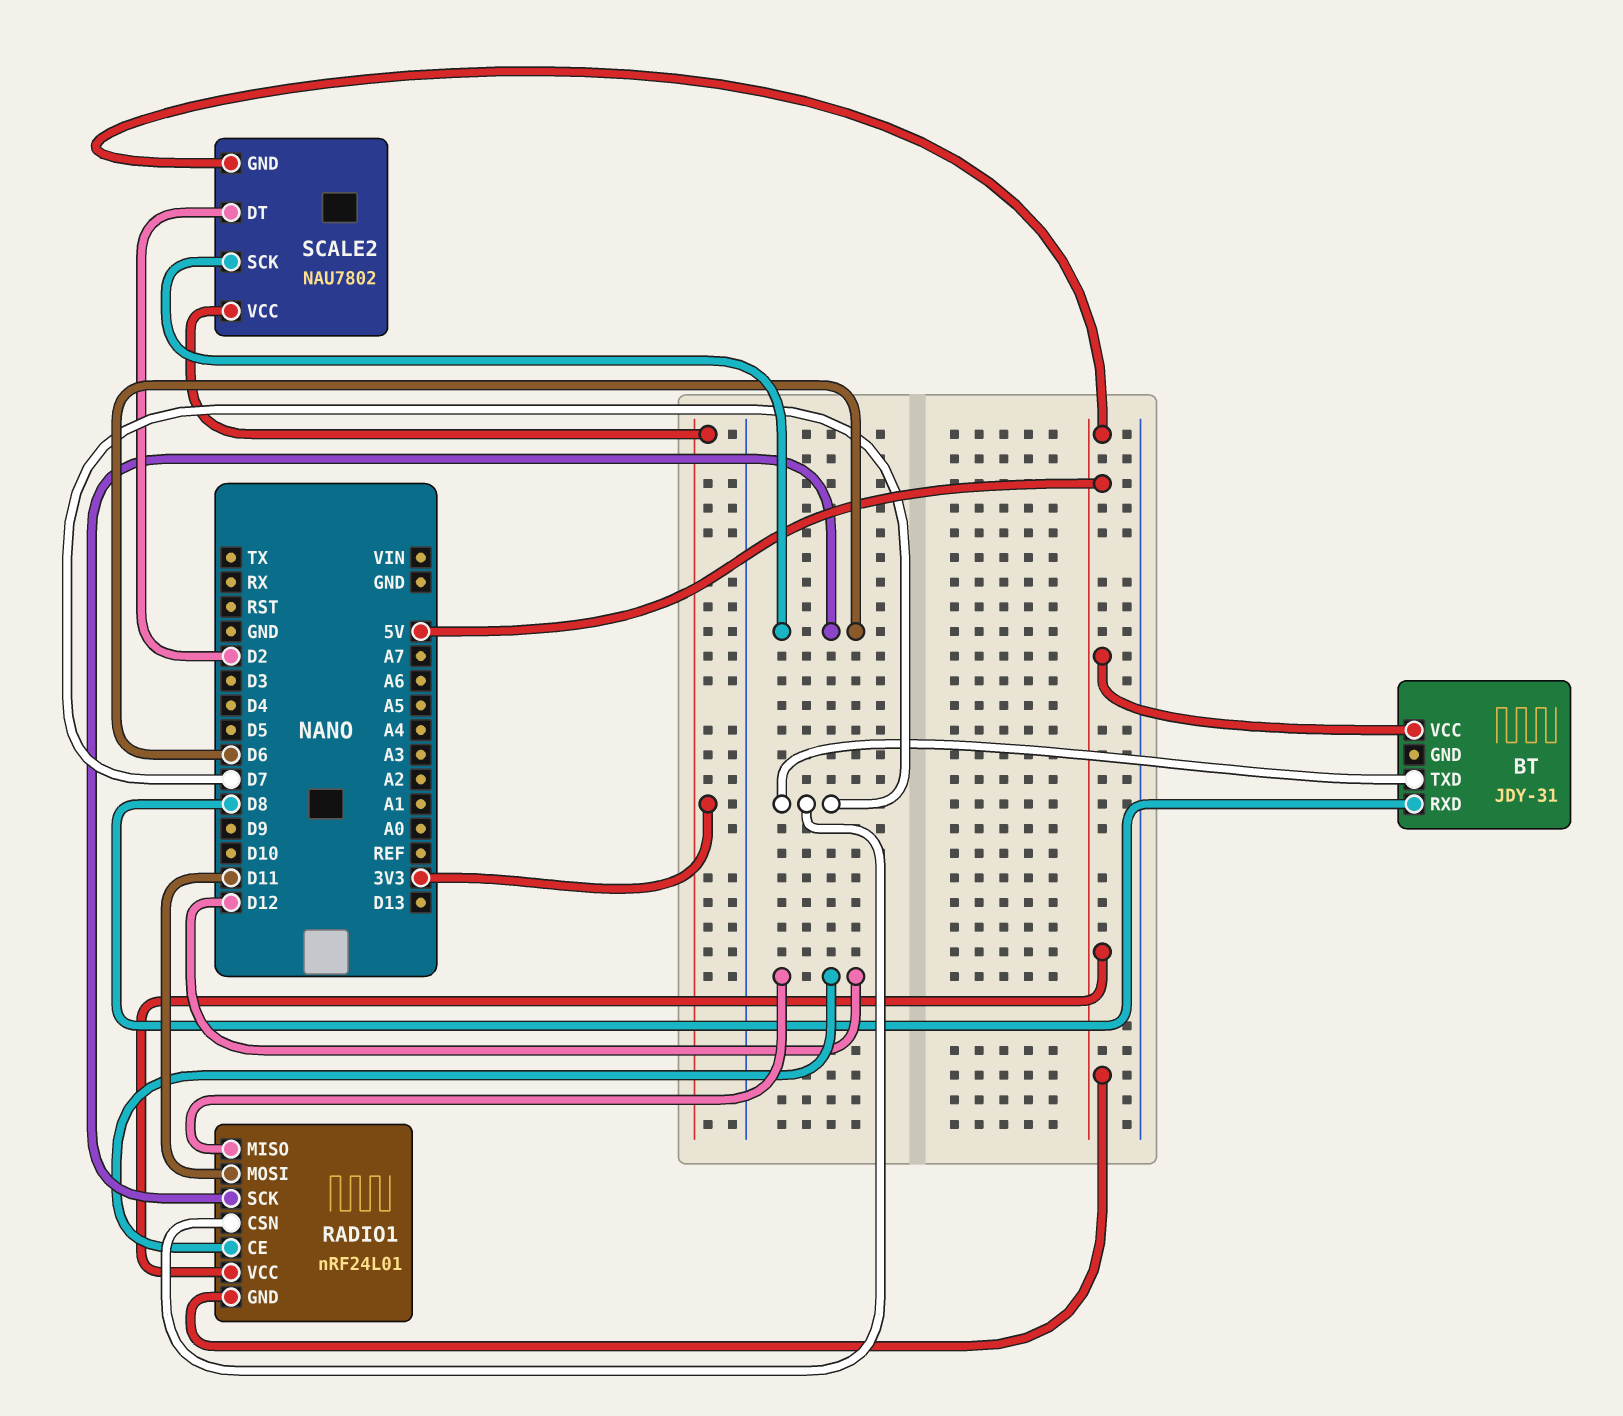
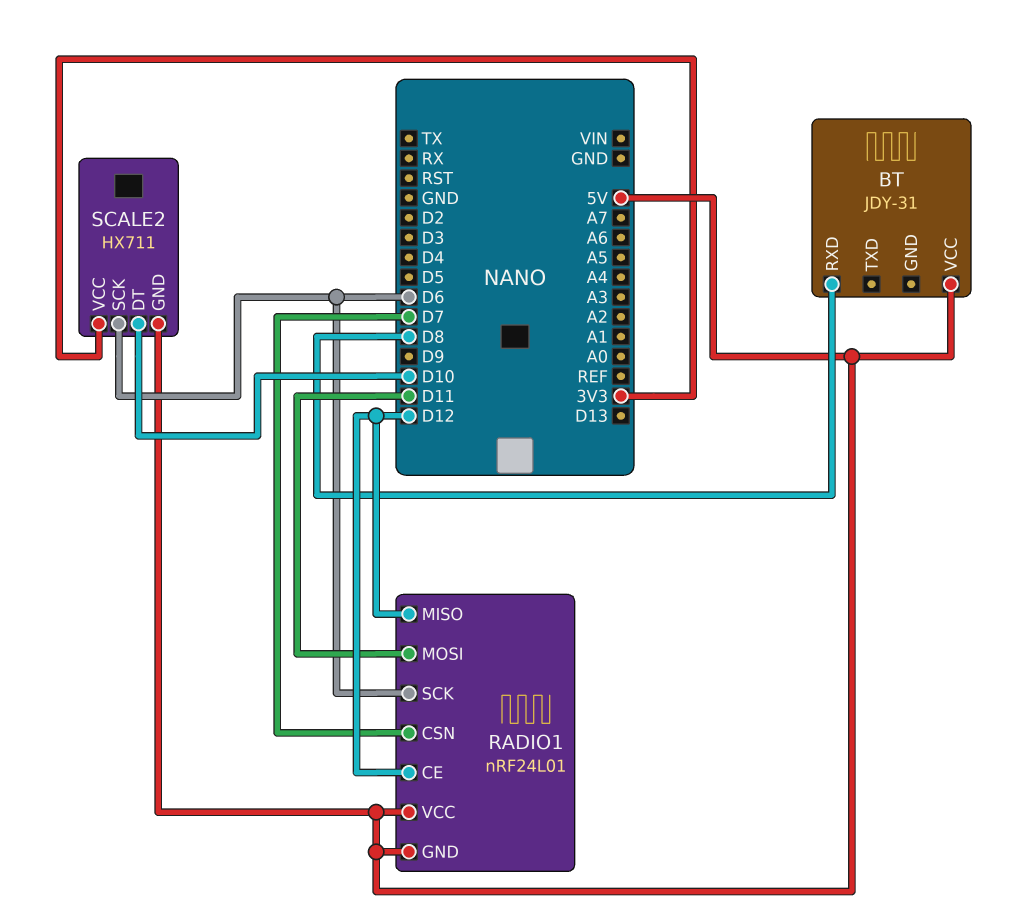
BT pin TXD: D7 -> none
SCALE2: NAU7802 -> HX711
SCALE2 pin DT: D2 -> D10

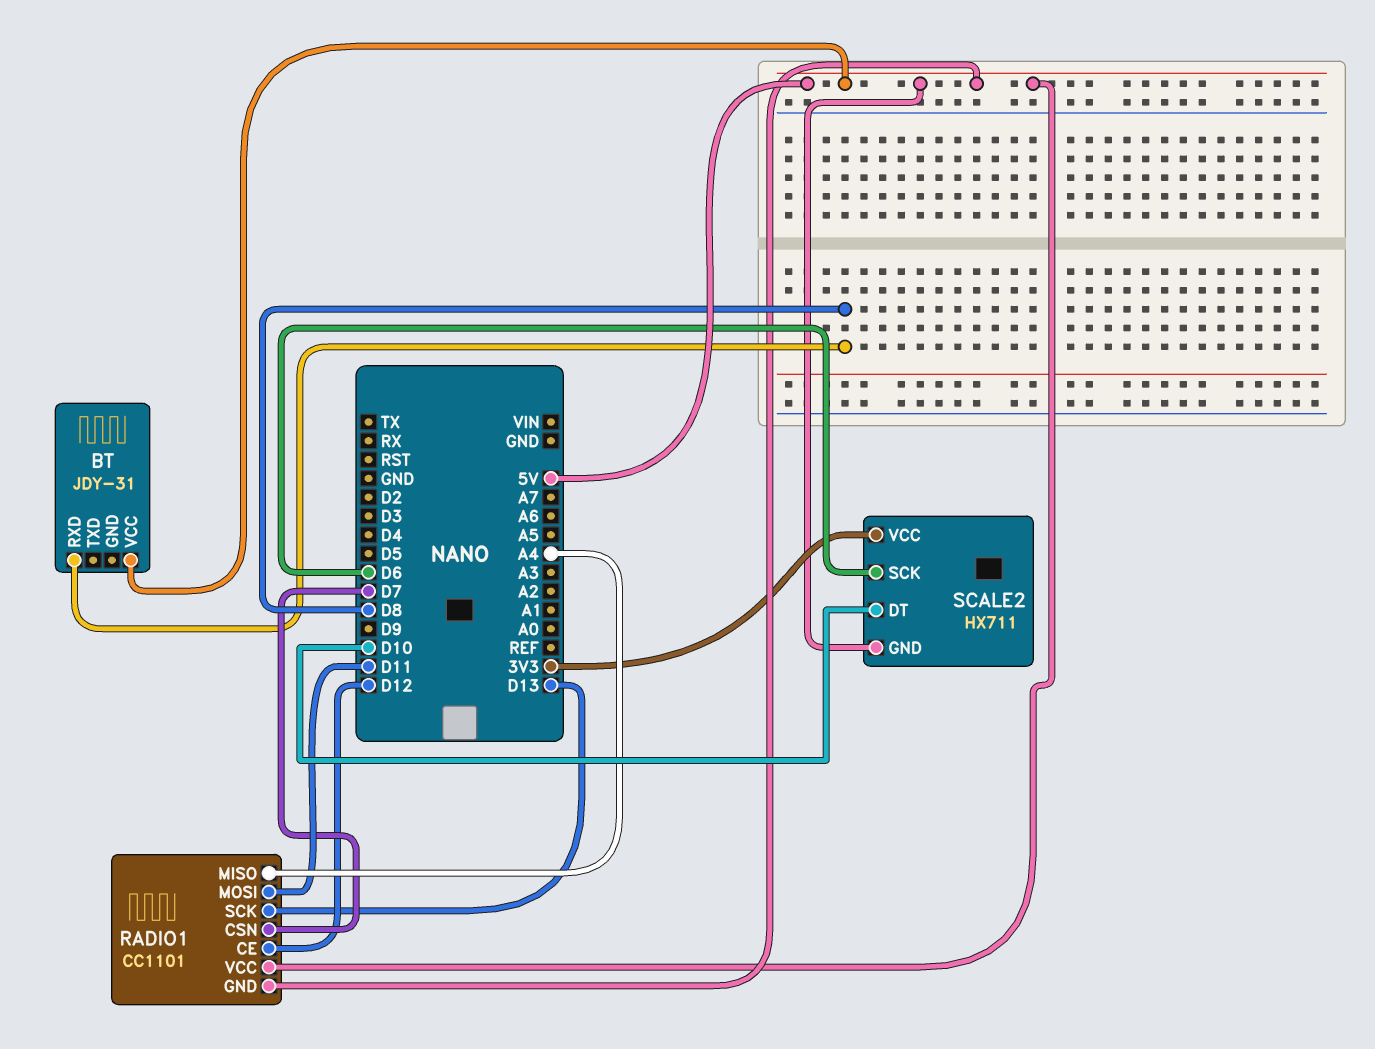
RADIO1: nRF24L01 -> CC1101
RADIO1 pin MISO: D12 -> A4
RADIO1 pin SCK: D6 -> D13

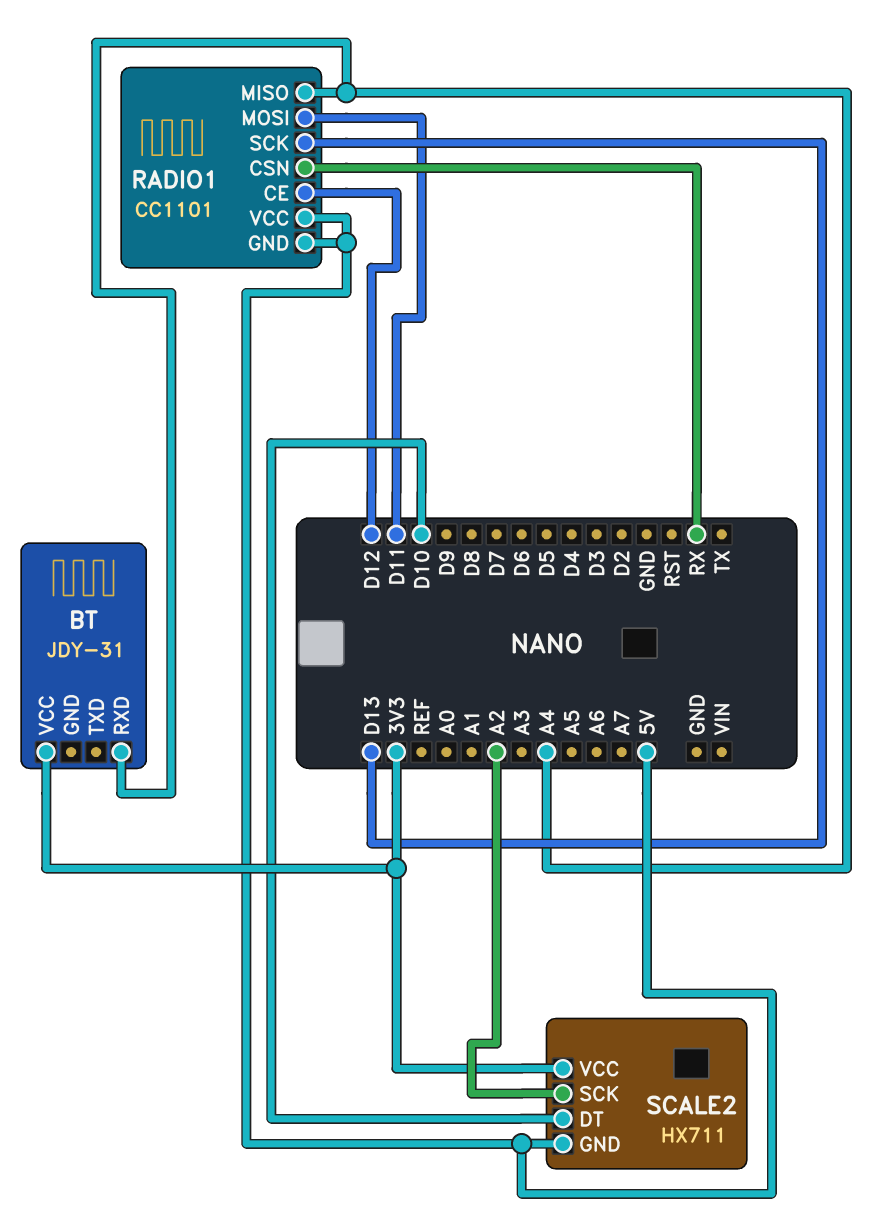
BT pin RXD: D8 -> A4
BT pin VCC: 5V -> 3V3
RADIO1 pin CSN: D7 -> RX
SCALE2 pin SCK: D6 -> A2

